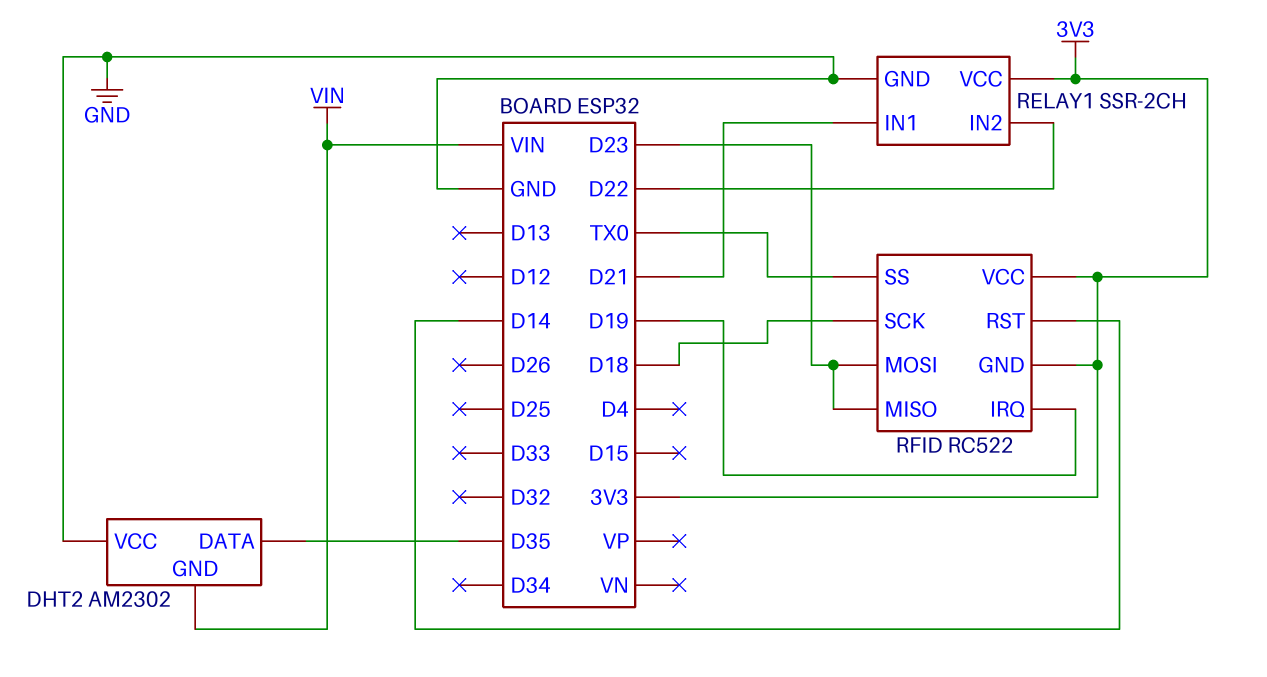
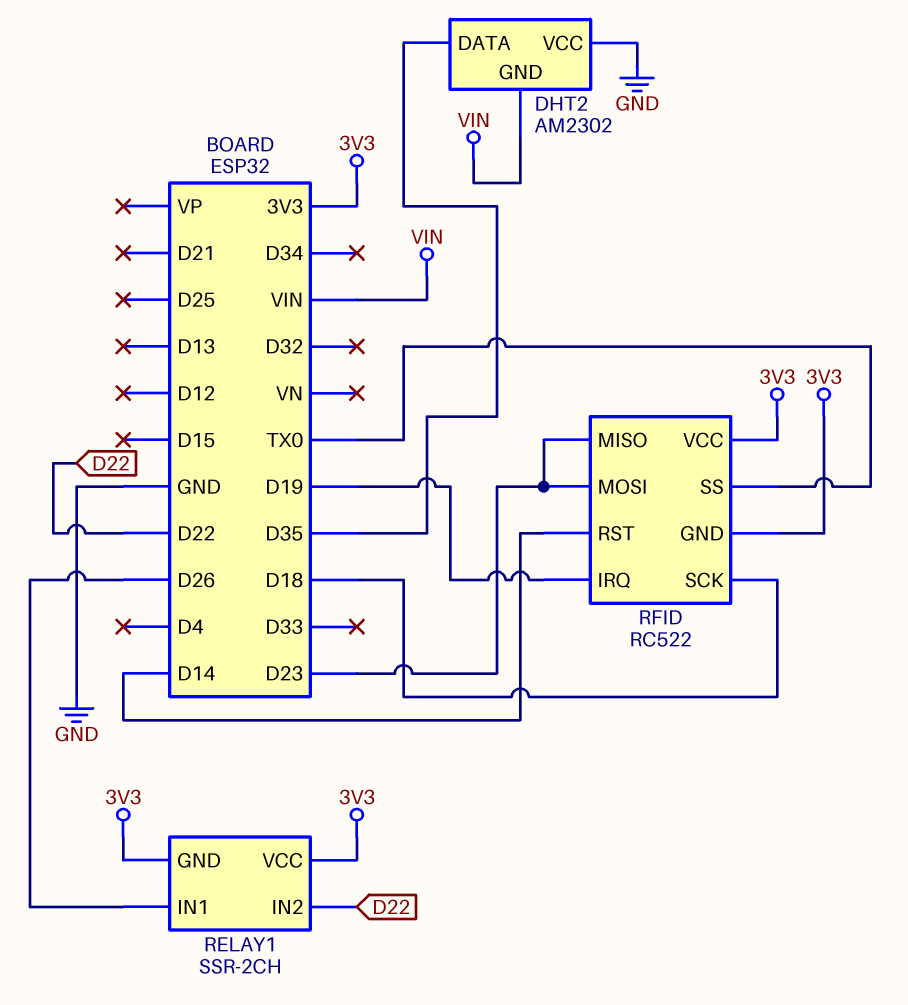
RELAY1 pin GND: GND -> 3V3
RELAY1 pin IN1: D21 -> D26

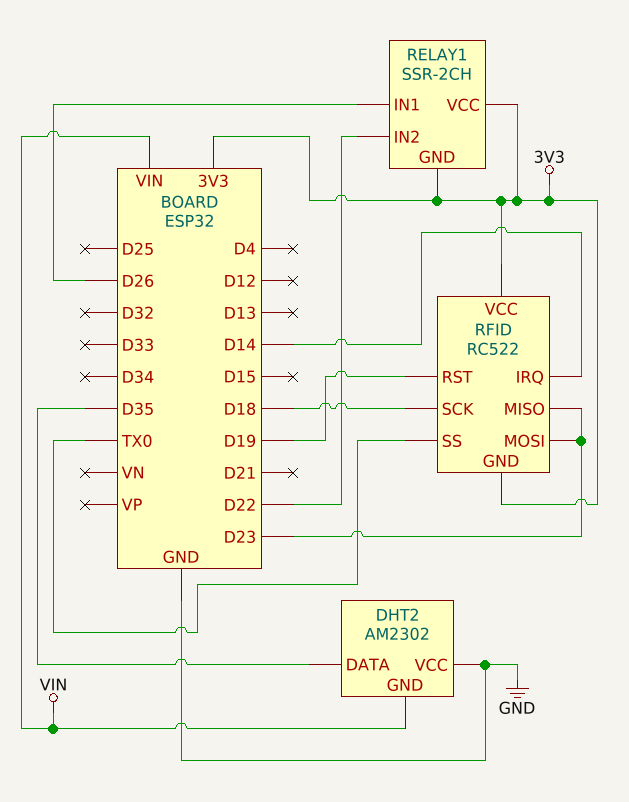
RFID pin IRQ: D19 -> D14
RFID pin RST: D14 -> D19

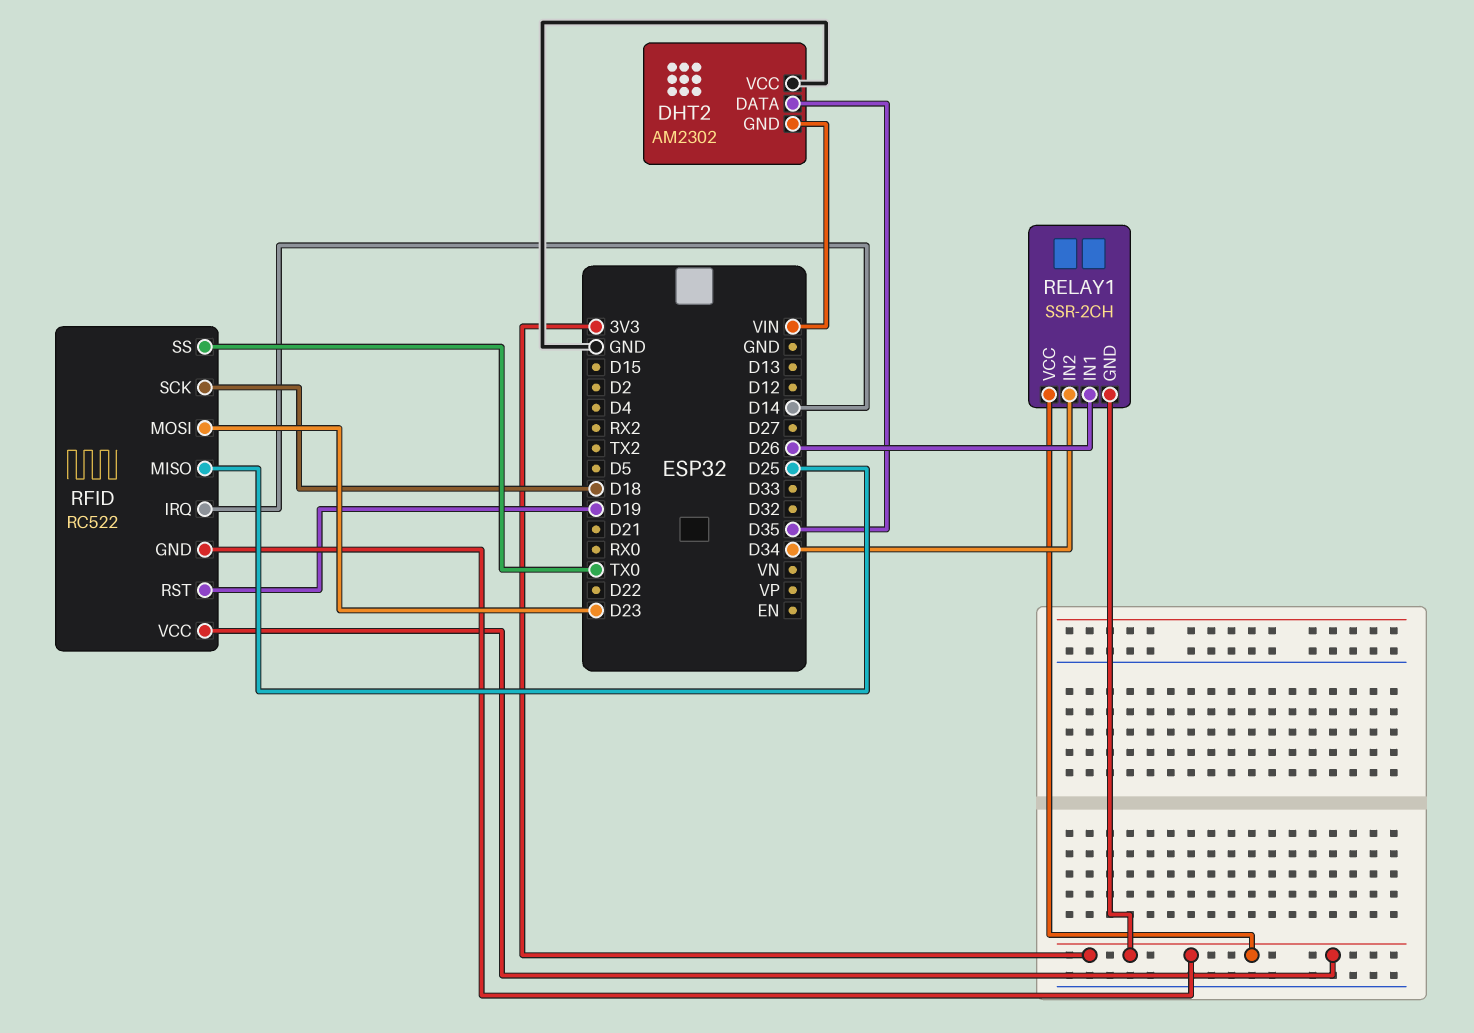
RELAY1 pin IN2: D22 -> D34
RFID pin MISO: D23 -> D25

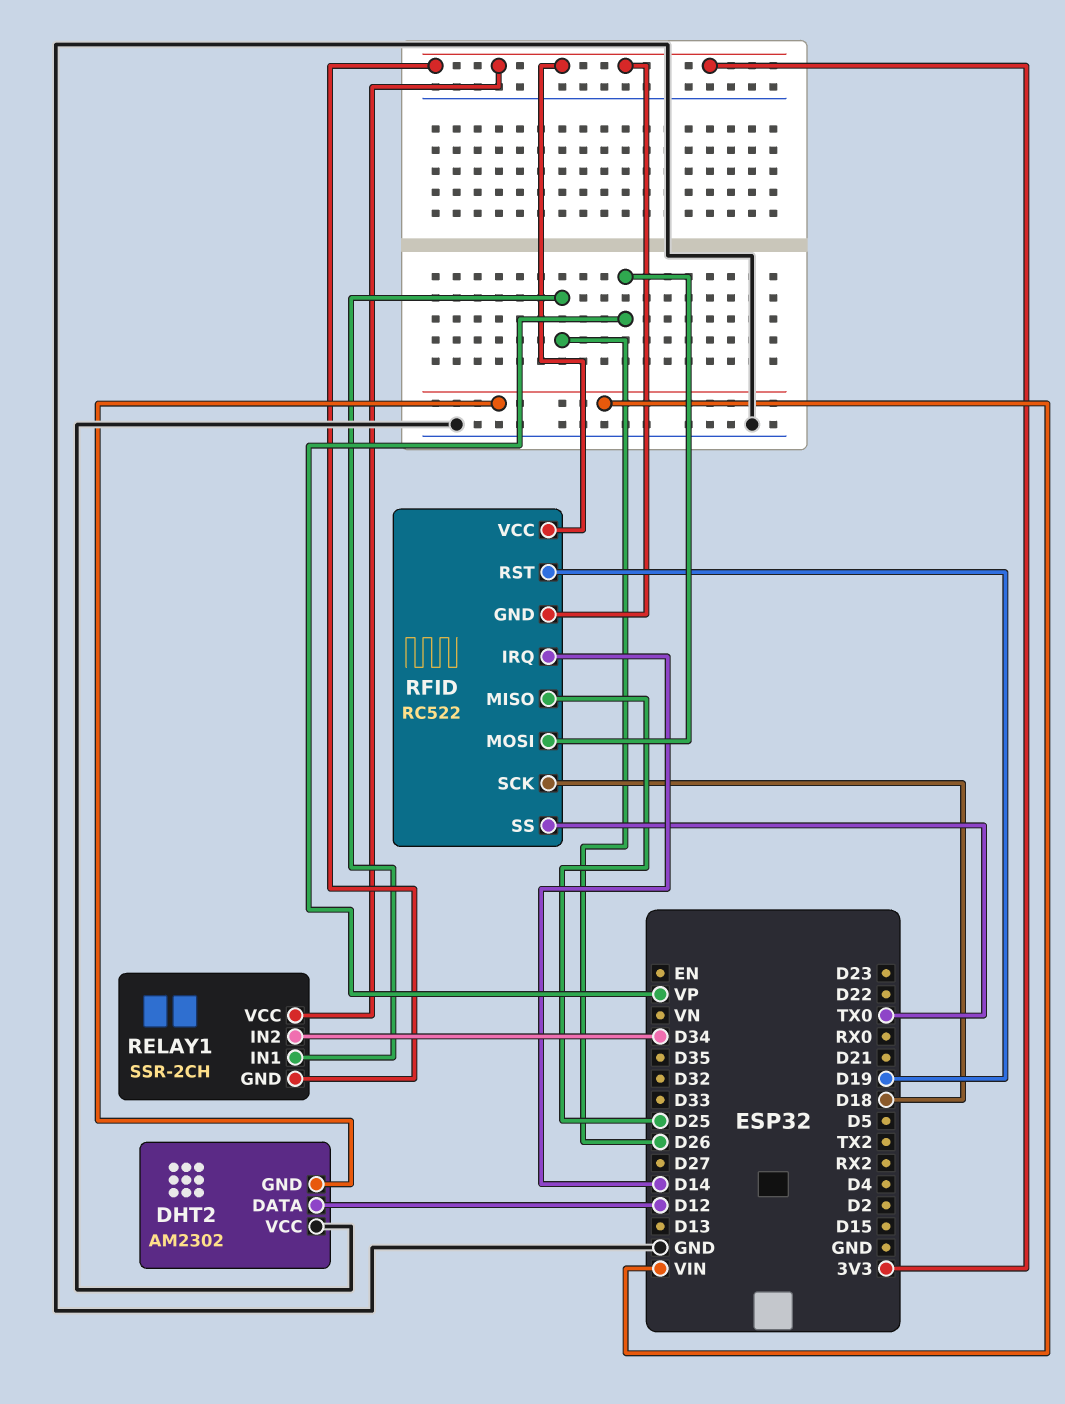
DHT2 pin DATA: D35 -> D12
RFID pin MOSI: D23 -> VP

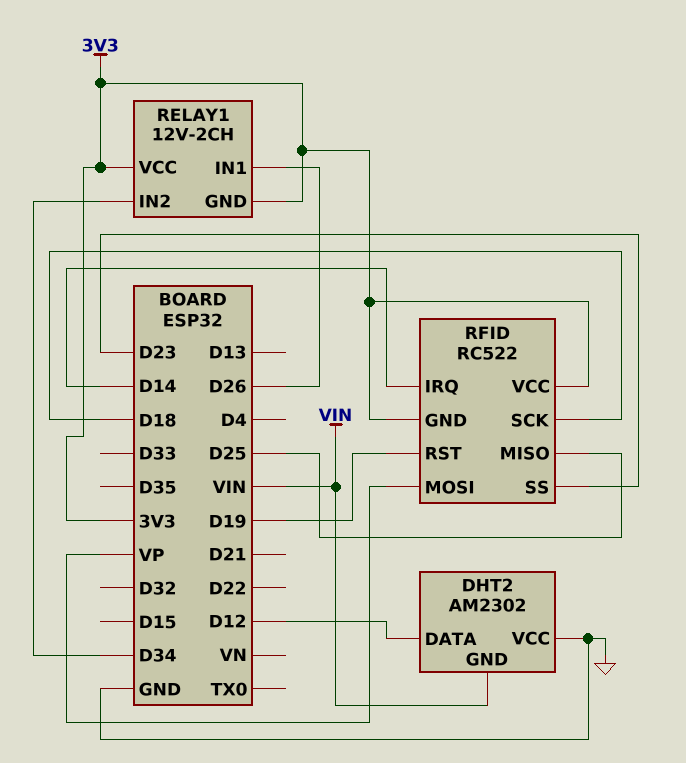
RELAY1: SSR-2CH -> 12V-2CH
RFID pin SS: TX0 -> D23

